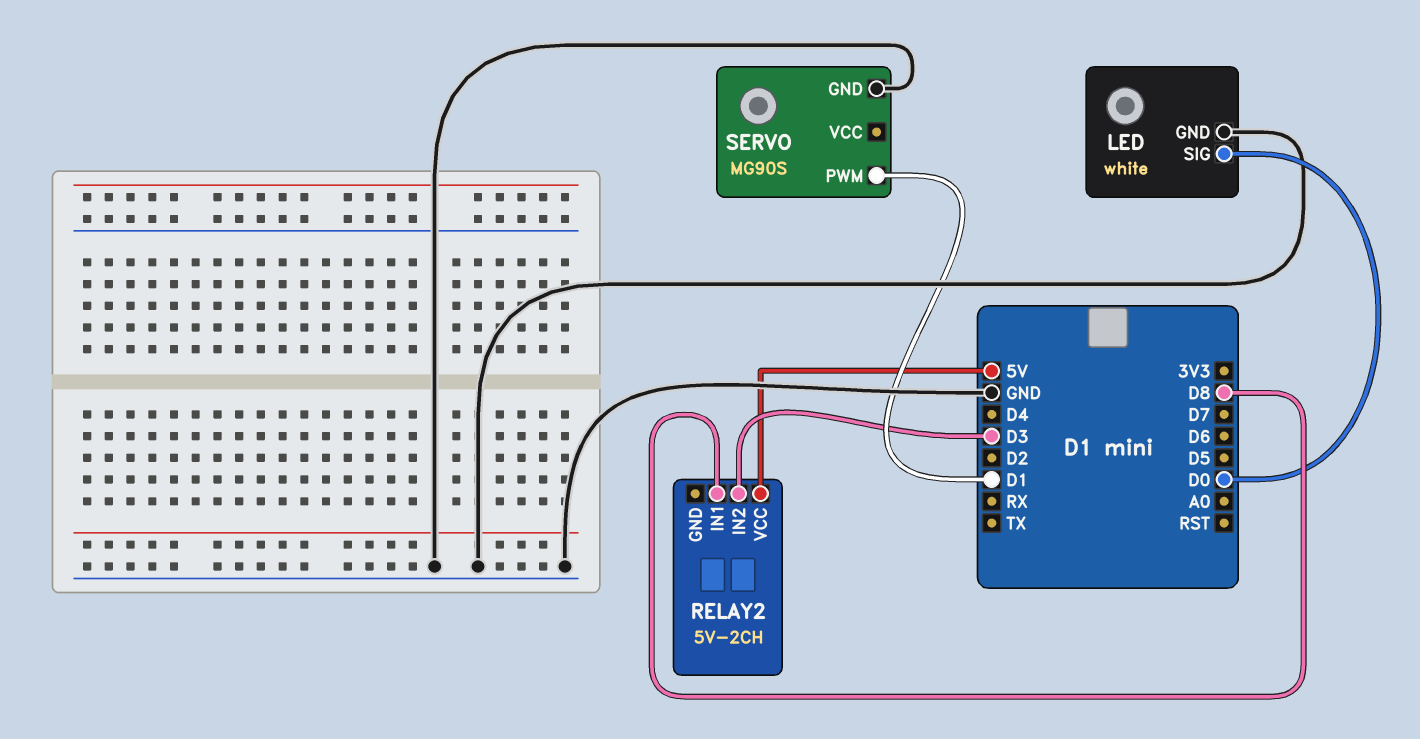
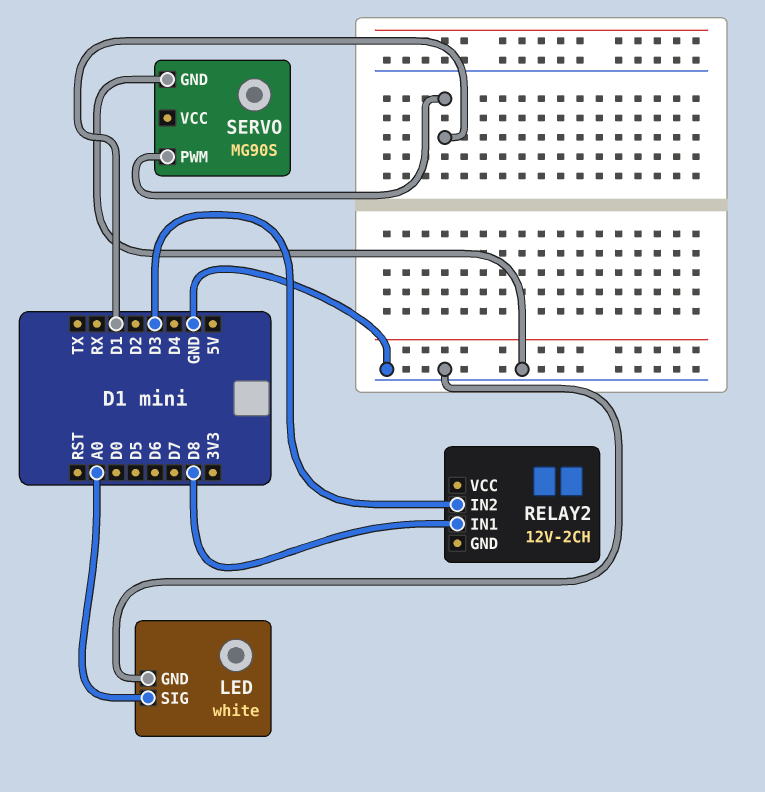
LED pin SIG: D0 -> A0
RELAY2: 5V-2CH -> 12V-2CH
RELAY2 pin VCC: 5V -> none

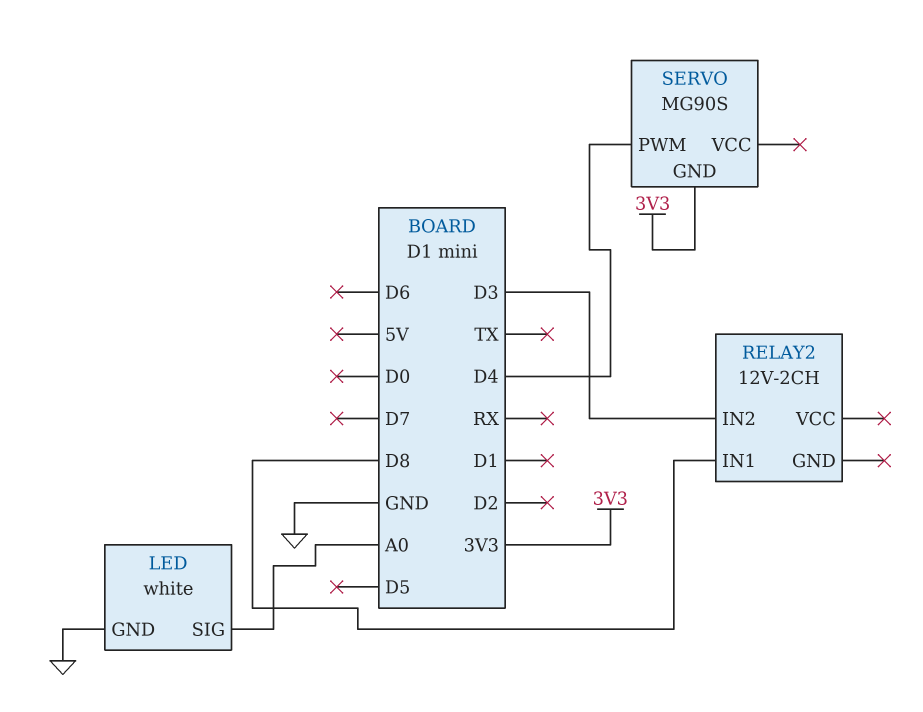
SERVO pin GND: GND -> 3V3
SERVO pin PWM: D1 -> D4

